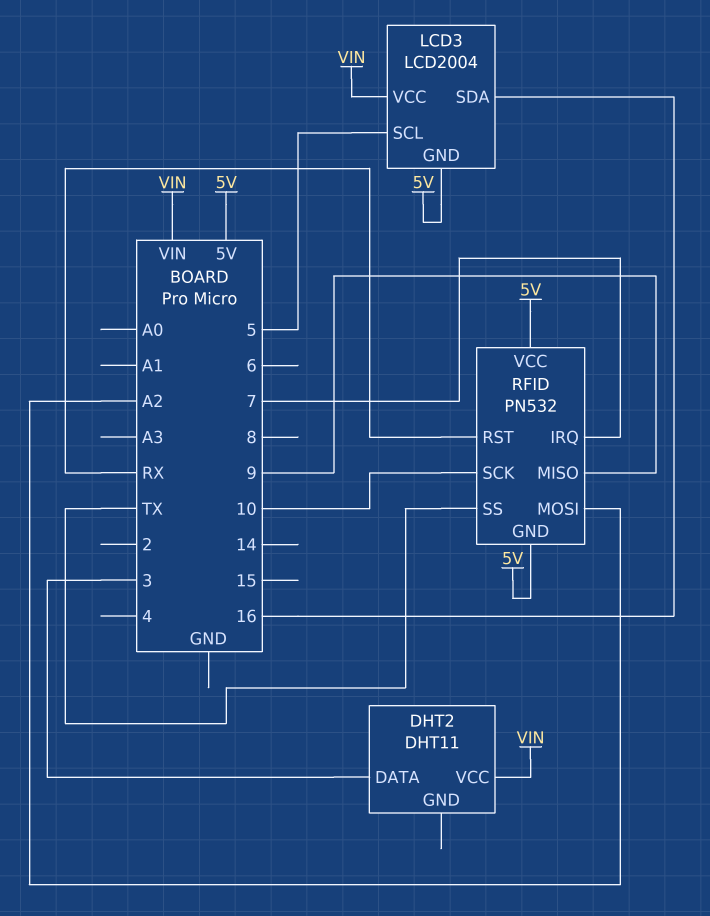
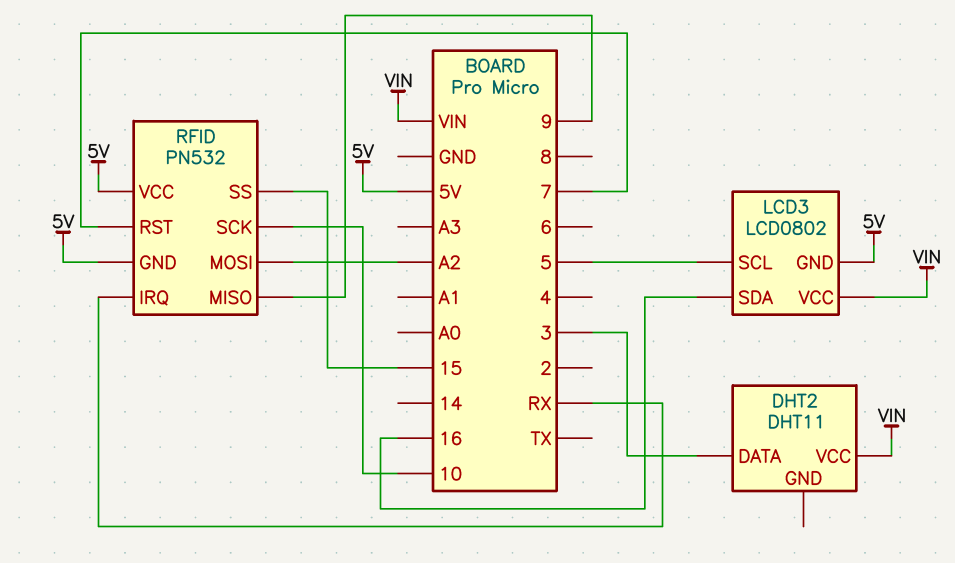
LCD3: LCD2004 -> LCD0802
RFID pin IRQ: 7 -> RX
RFID pin RST: RX -> 7
RFID pin SS: TX -> 15

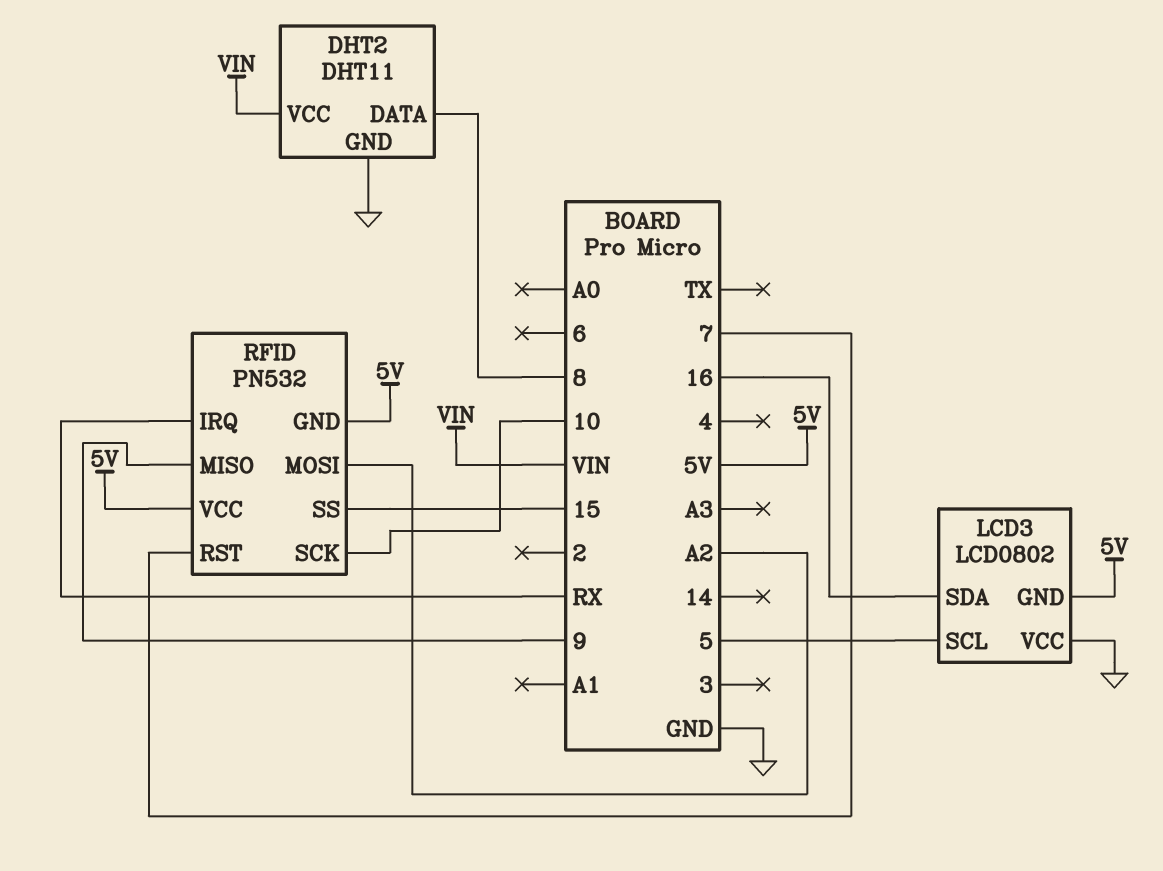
DHT2 pin DATA: 3 -> 8
DHT2 pin GND: none -> GND
LCD3 pin VCC: VIN -> GND

